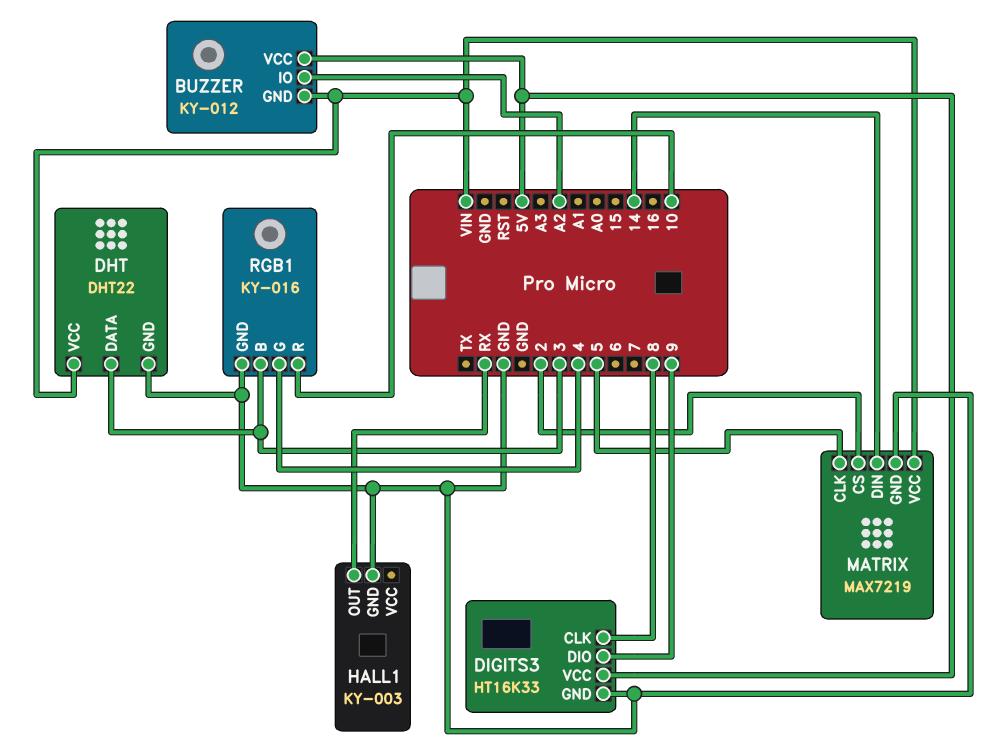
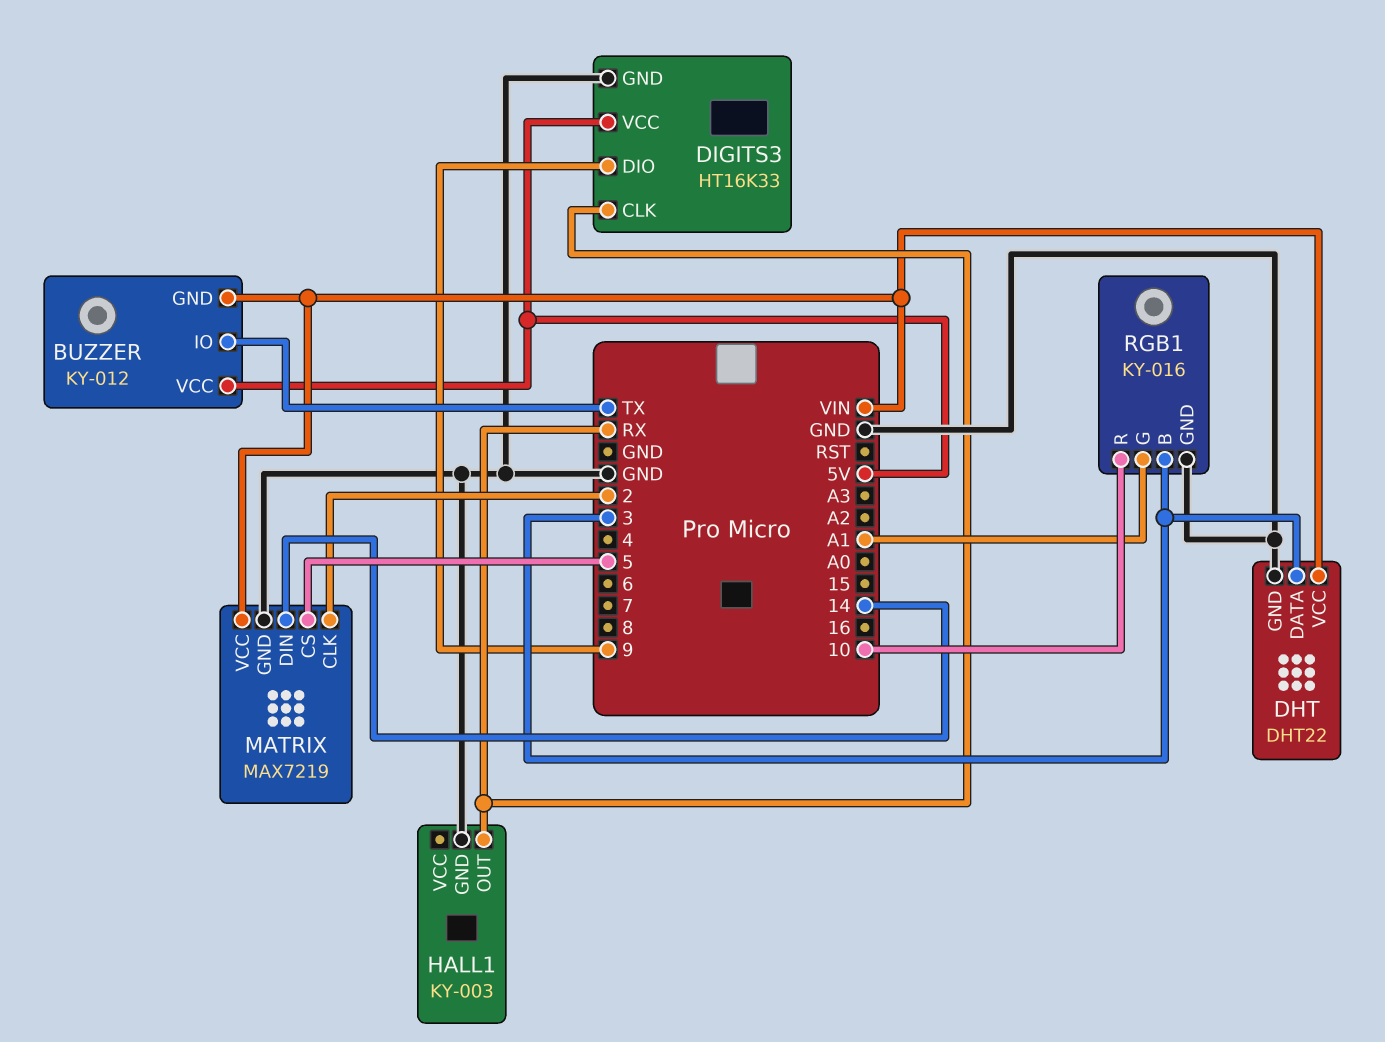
BUZZER pin IO: A2 -> TX
DIGITS3 pin CLK: 8 -> RX
MATRIX pin CLK: 5 -> 2
MATRIX pin CS: 2 -> 5
RGB1 pin G: 4 -> A1

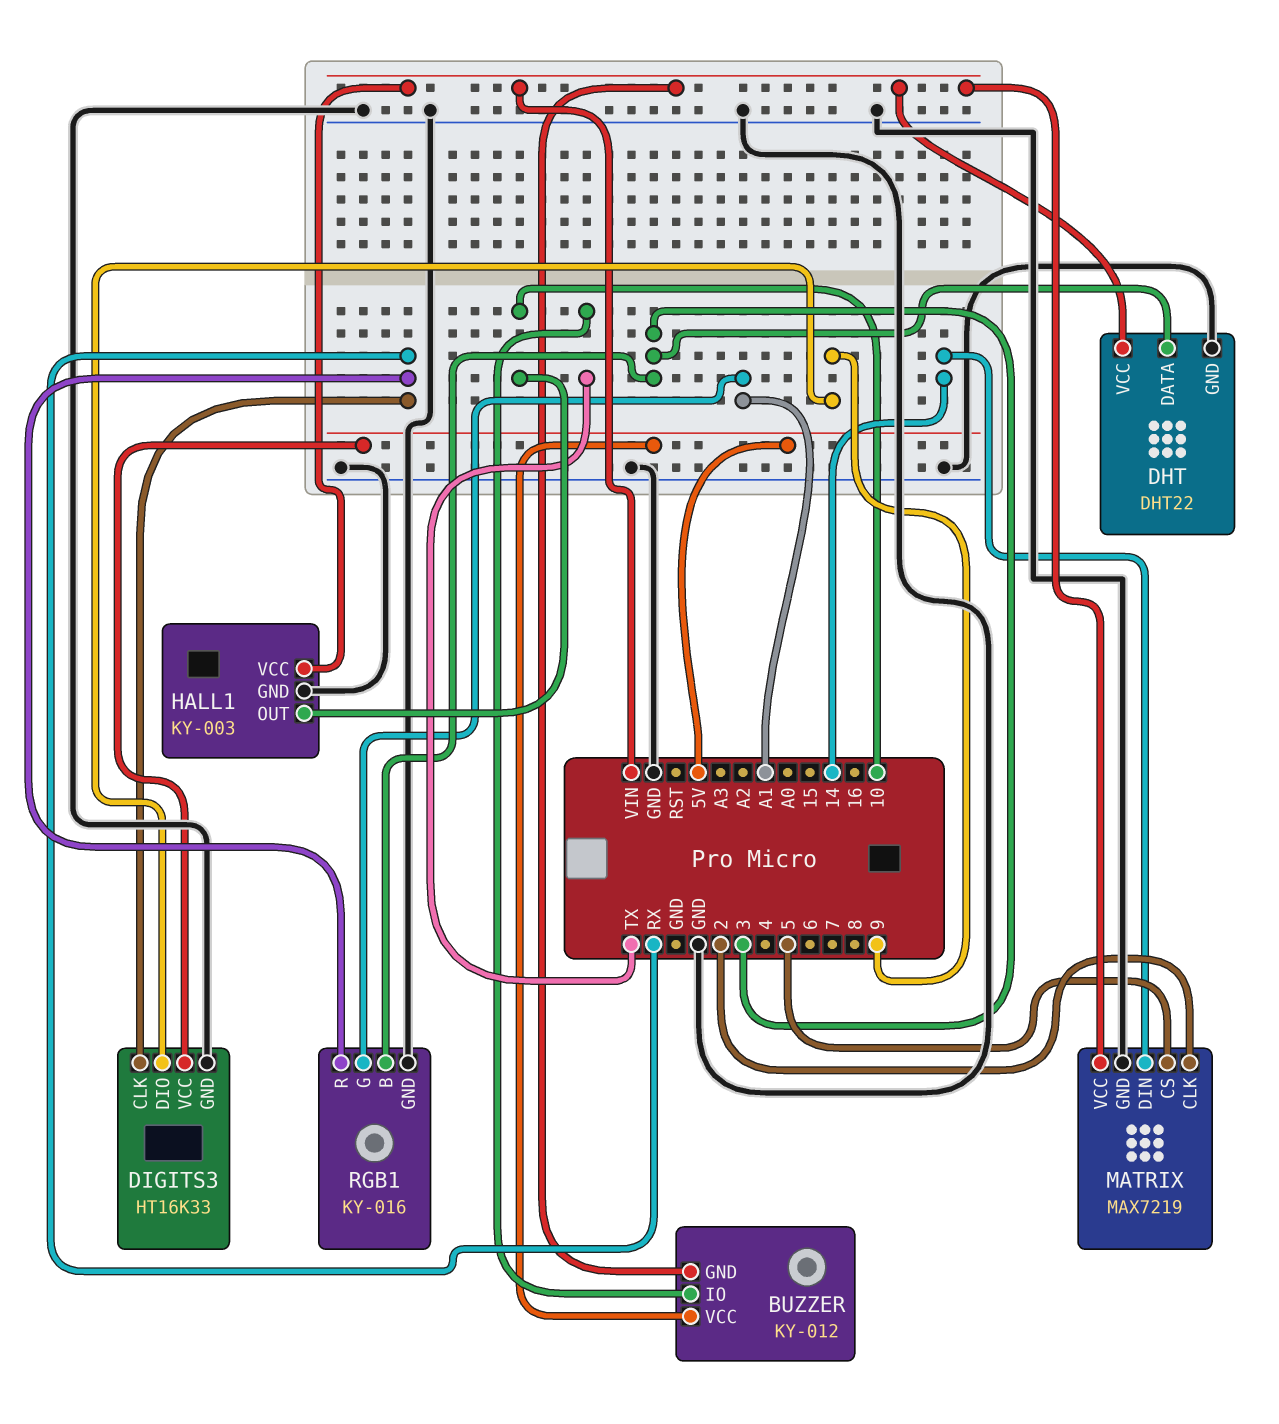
HALL1 pin OUT: RX -> 10
HALL1 pin VCC: none -> VIN
RGB1 pin R: 10 -> RX

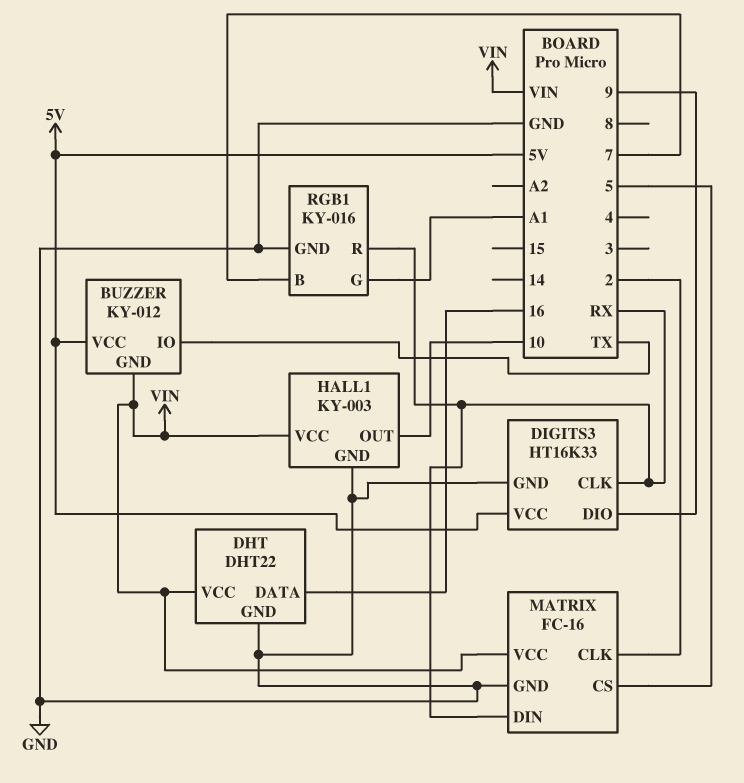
DHT pin DATA: 3 -> 16
MATRIX: MAX7219 -> FC-16
MATRIX pin DIN: 14 -> RX
RGB1 pin B: 3 -> 7

